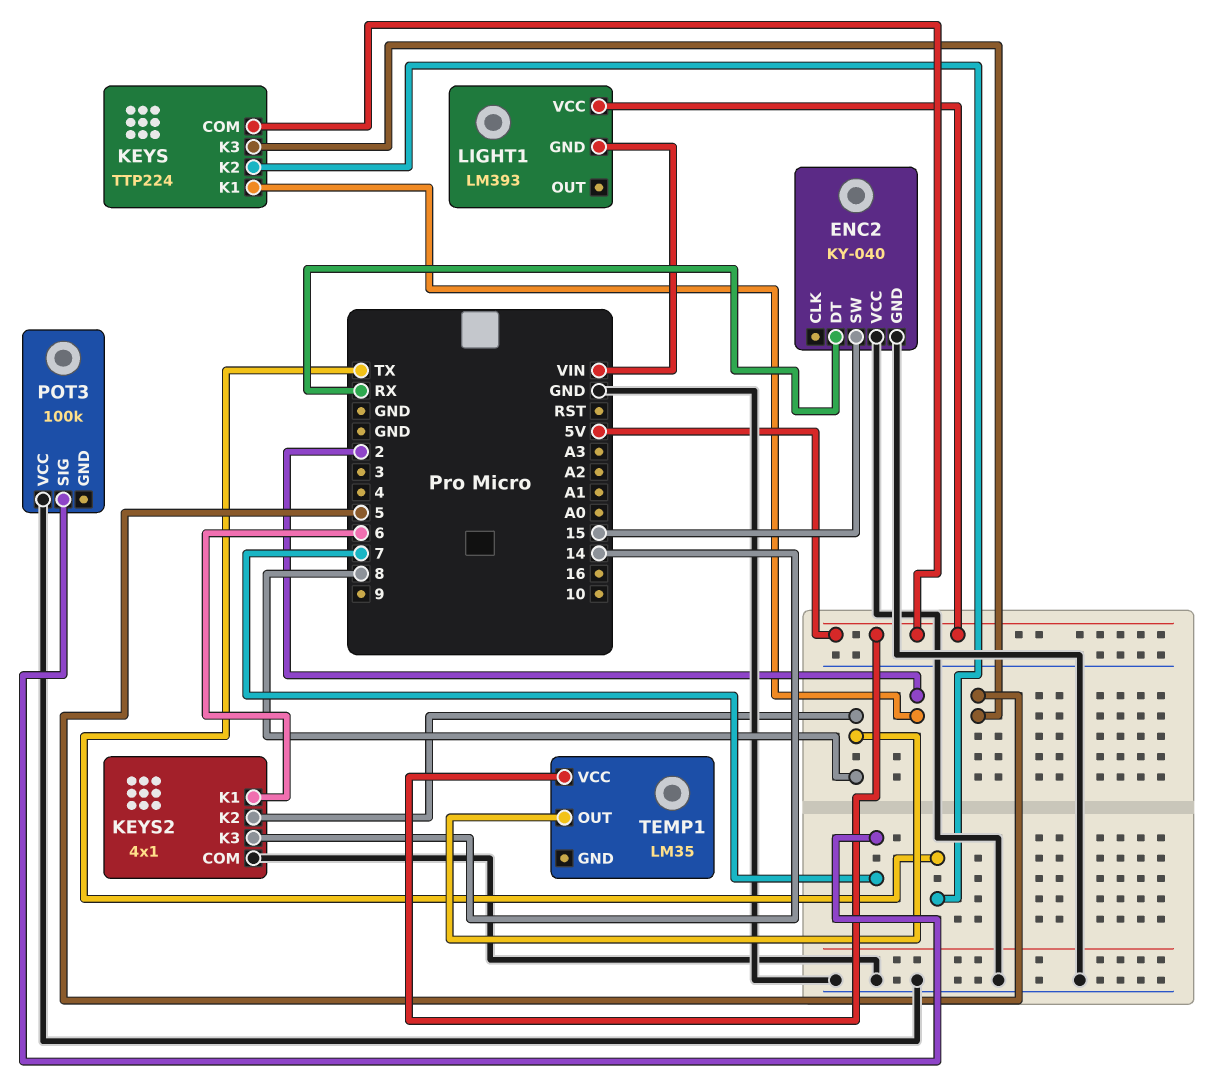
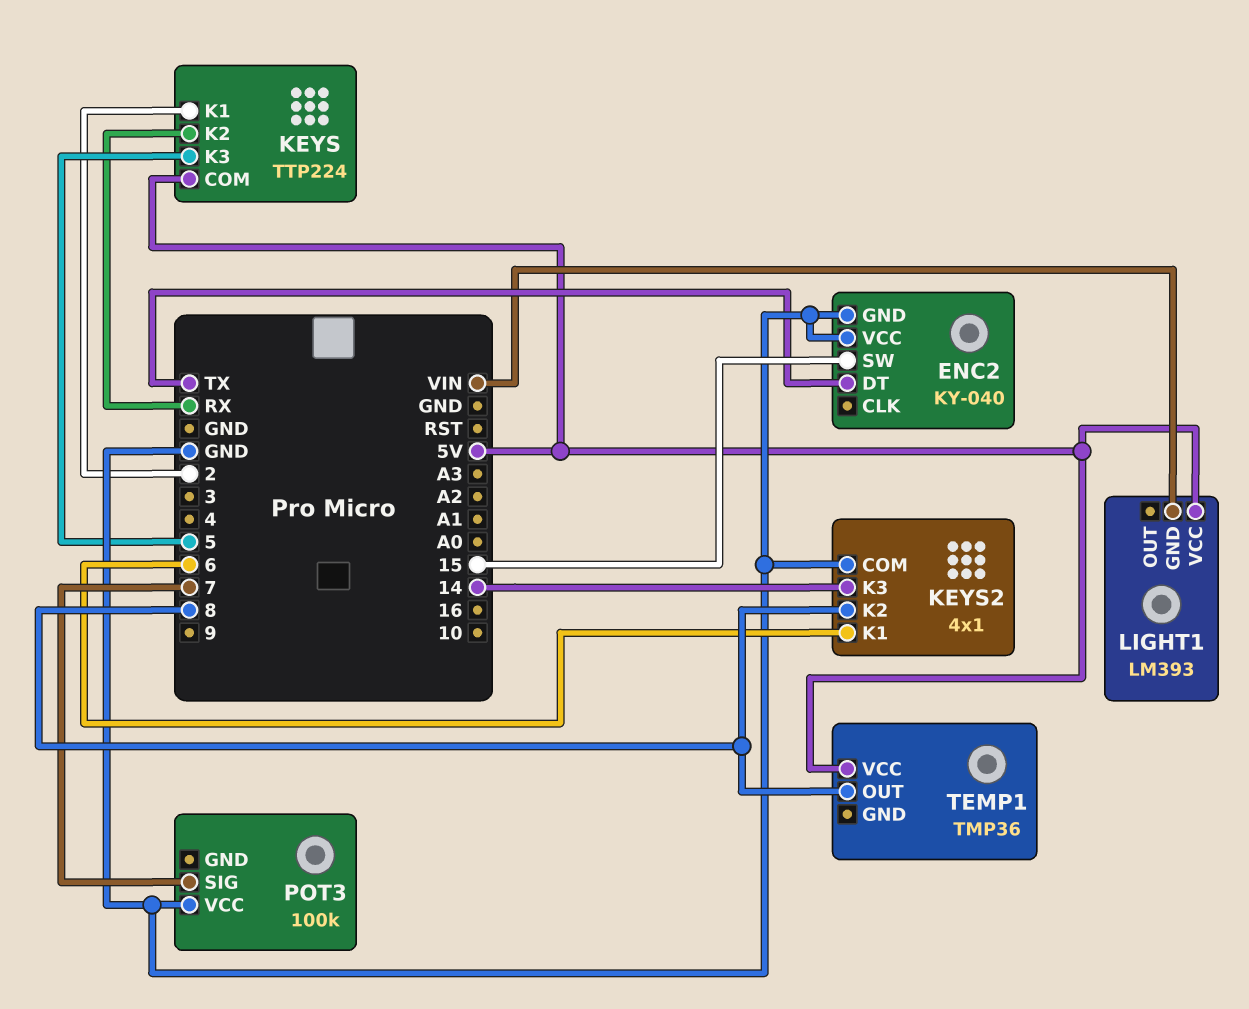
ENC2 pin DT: RX -> TX
KEYS pin K2: TX -> RX
TEMP1: LM35 -> TMP36

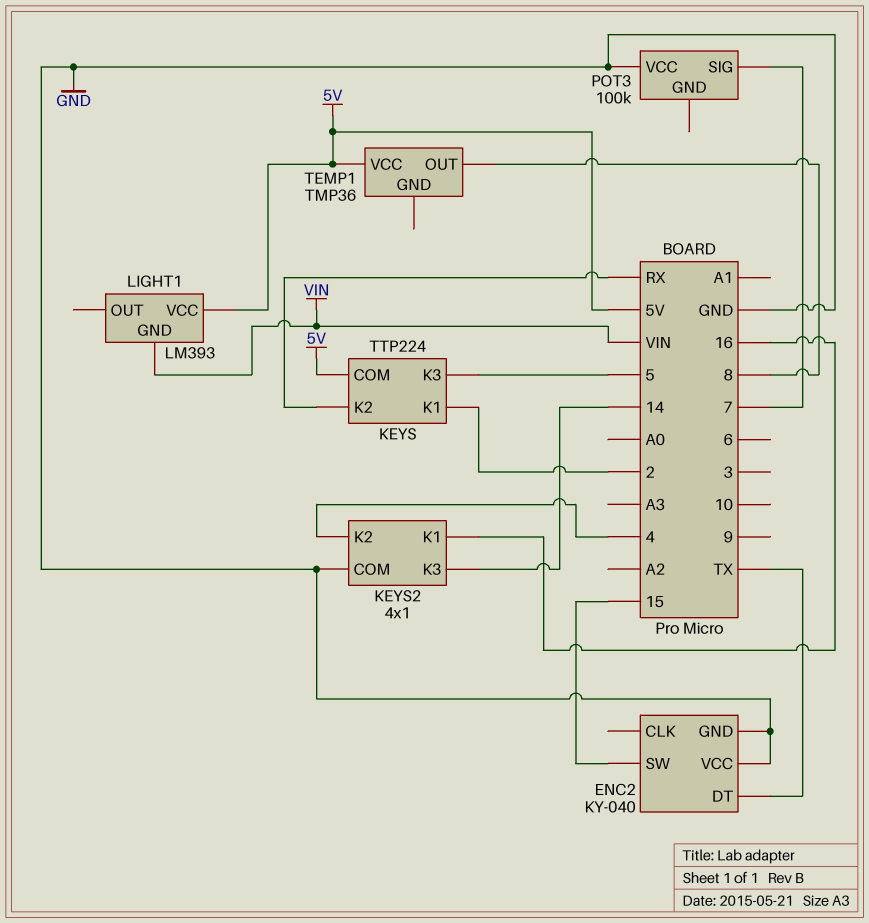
KEYS2 pin K1: 6 -> 16
KEYS2 pin K2: 8 -> 4

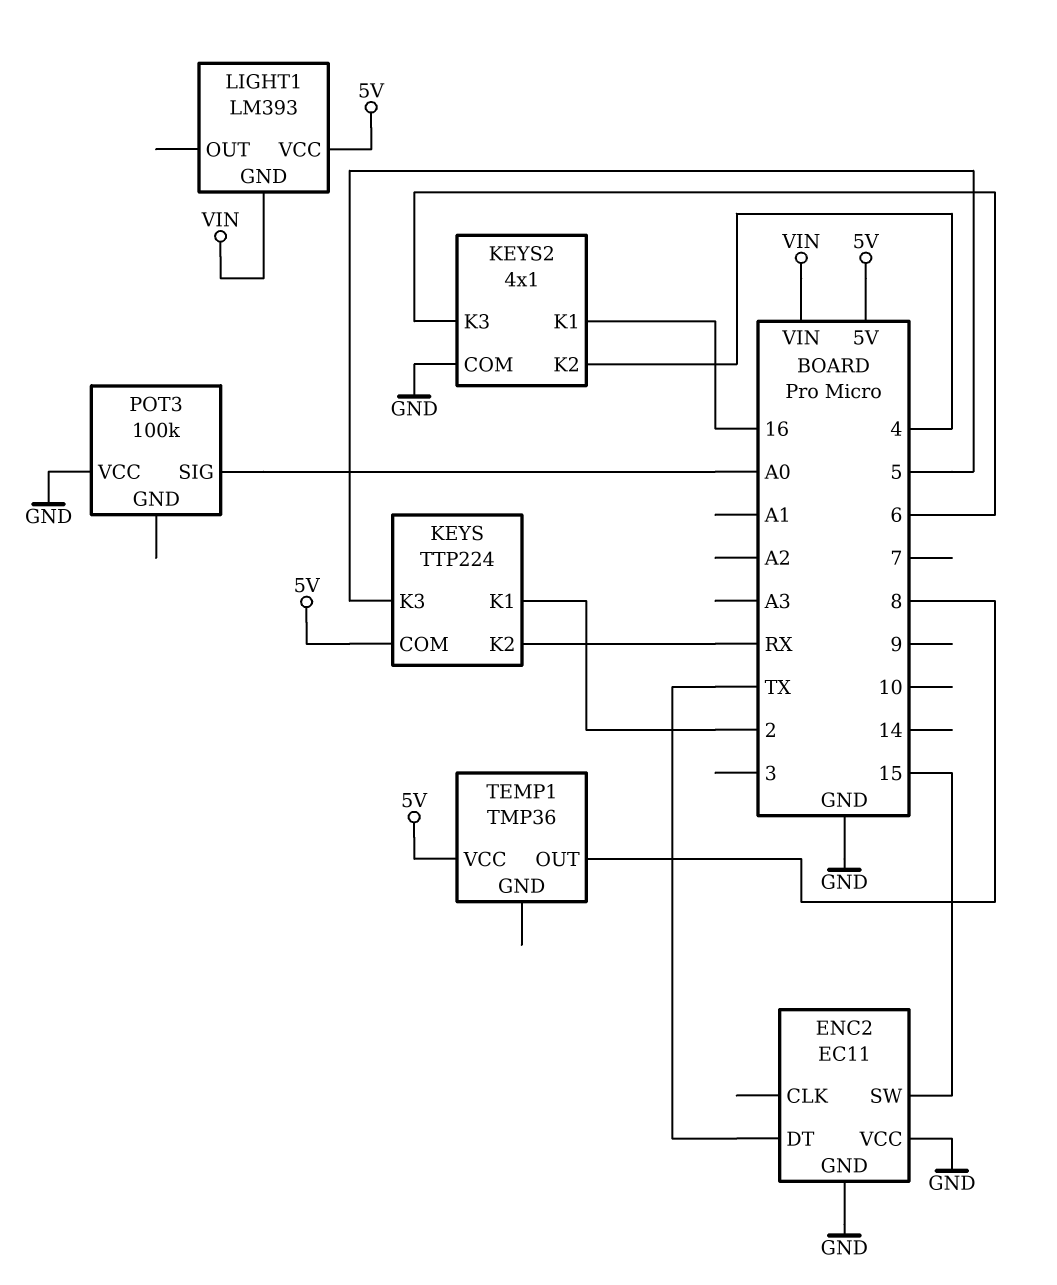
ENC2: KY-040 -> EC11
KEYS2 pin K3: 14 -> 6
POT3 pin SIG: 7 -> A0

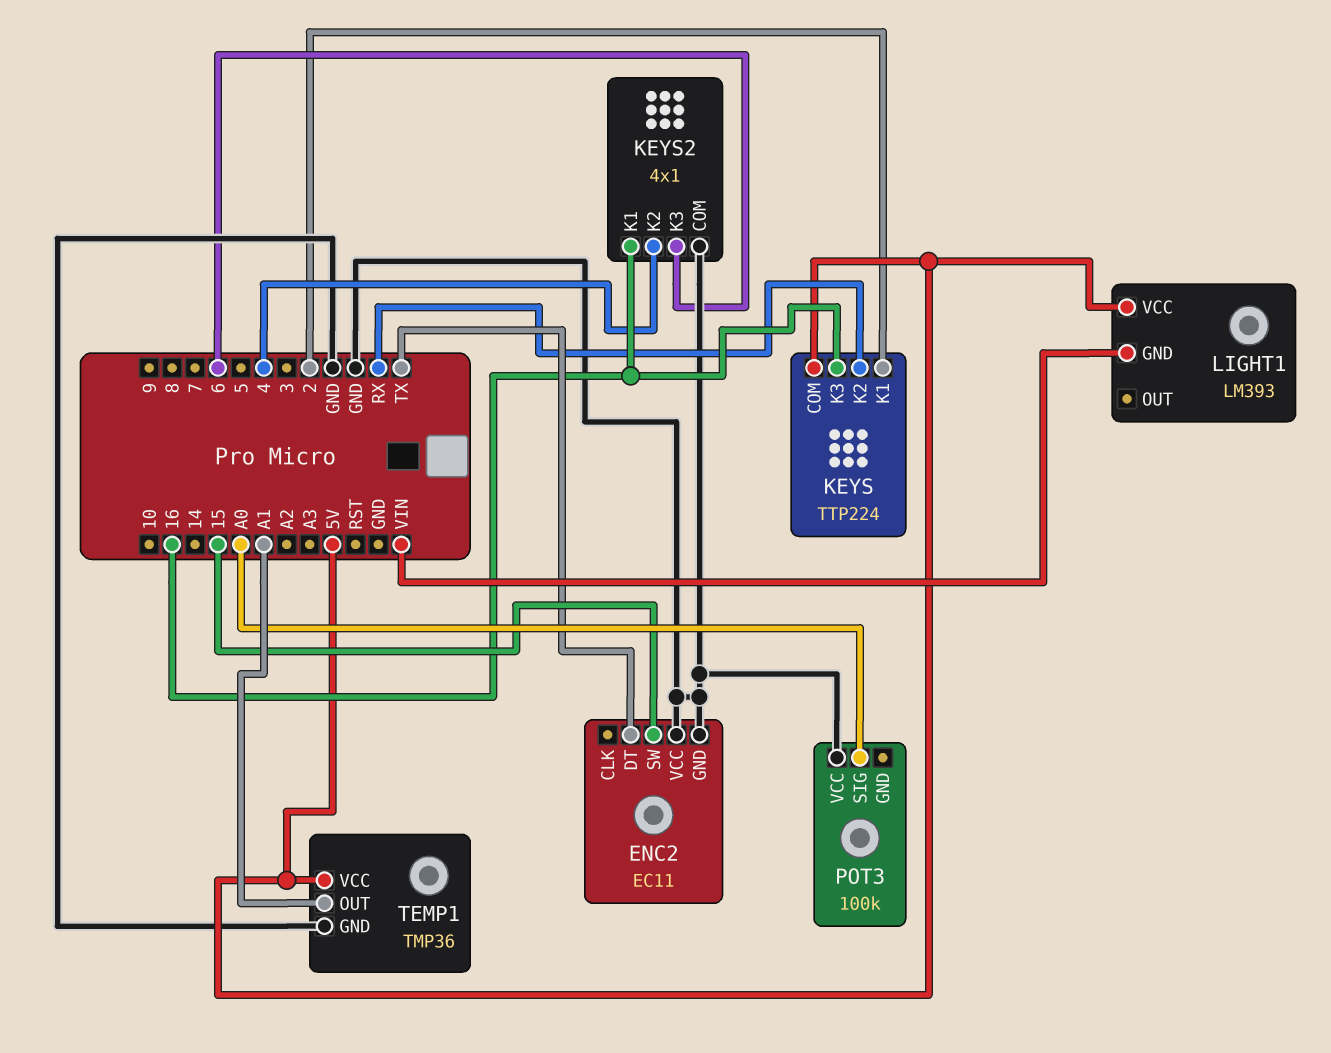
KEYS pin K3: 5 -> 16
TEMP1 pin GND: none -> GND
TEMP1 pin OUT: 8 -> A1

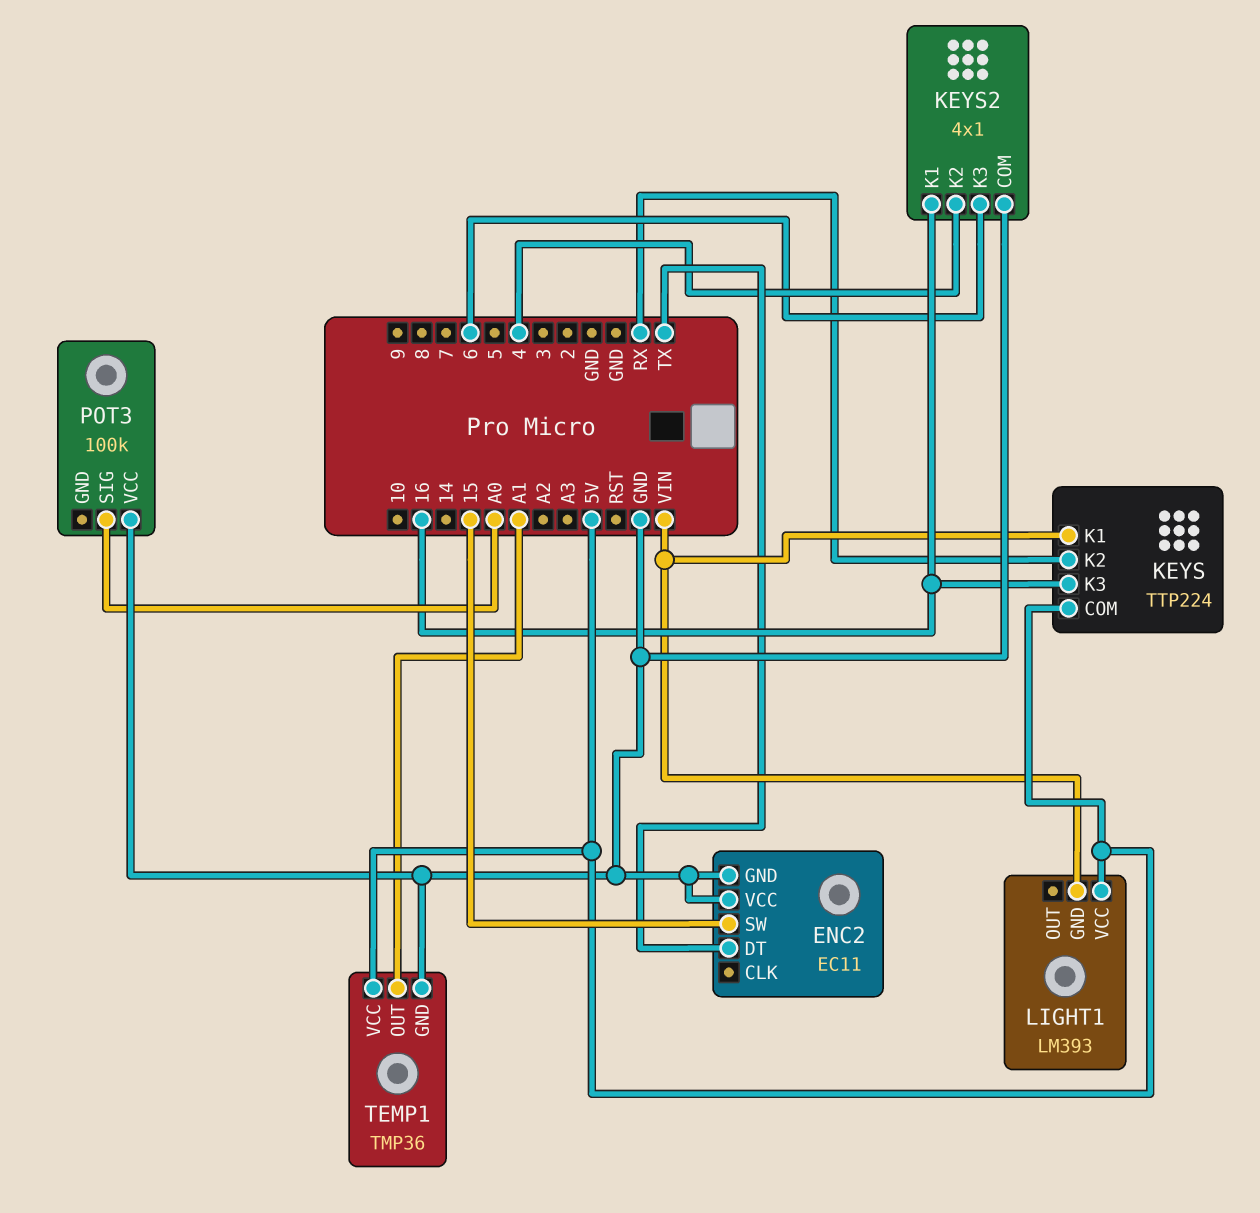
KEYS pin K1: 2 -> VIN

